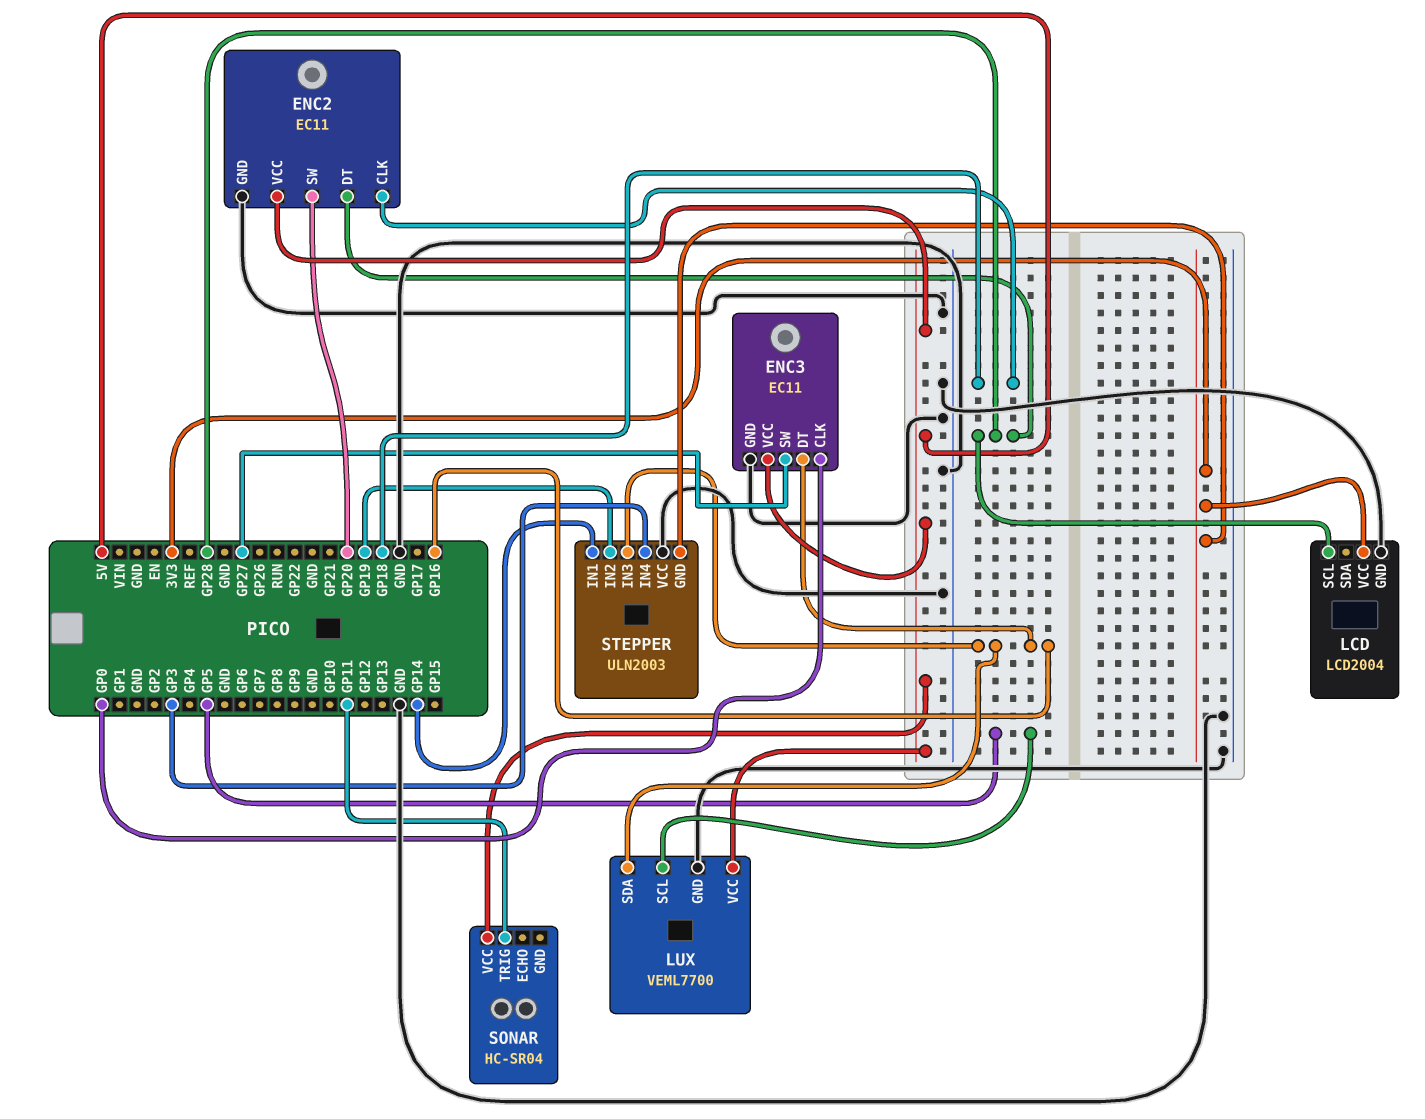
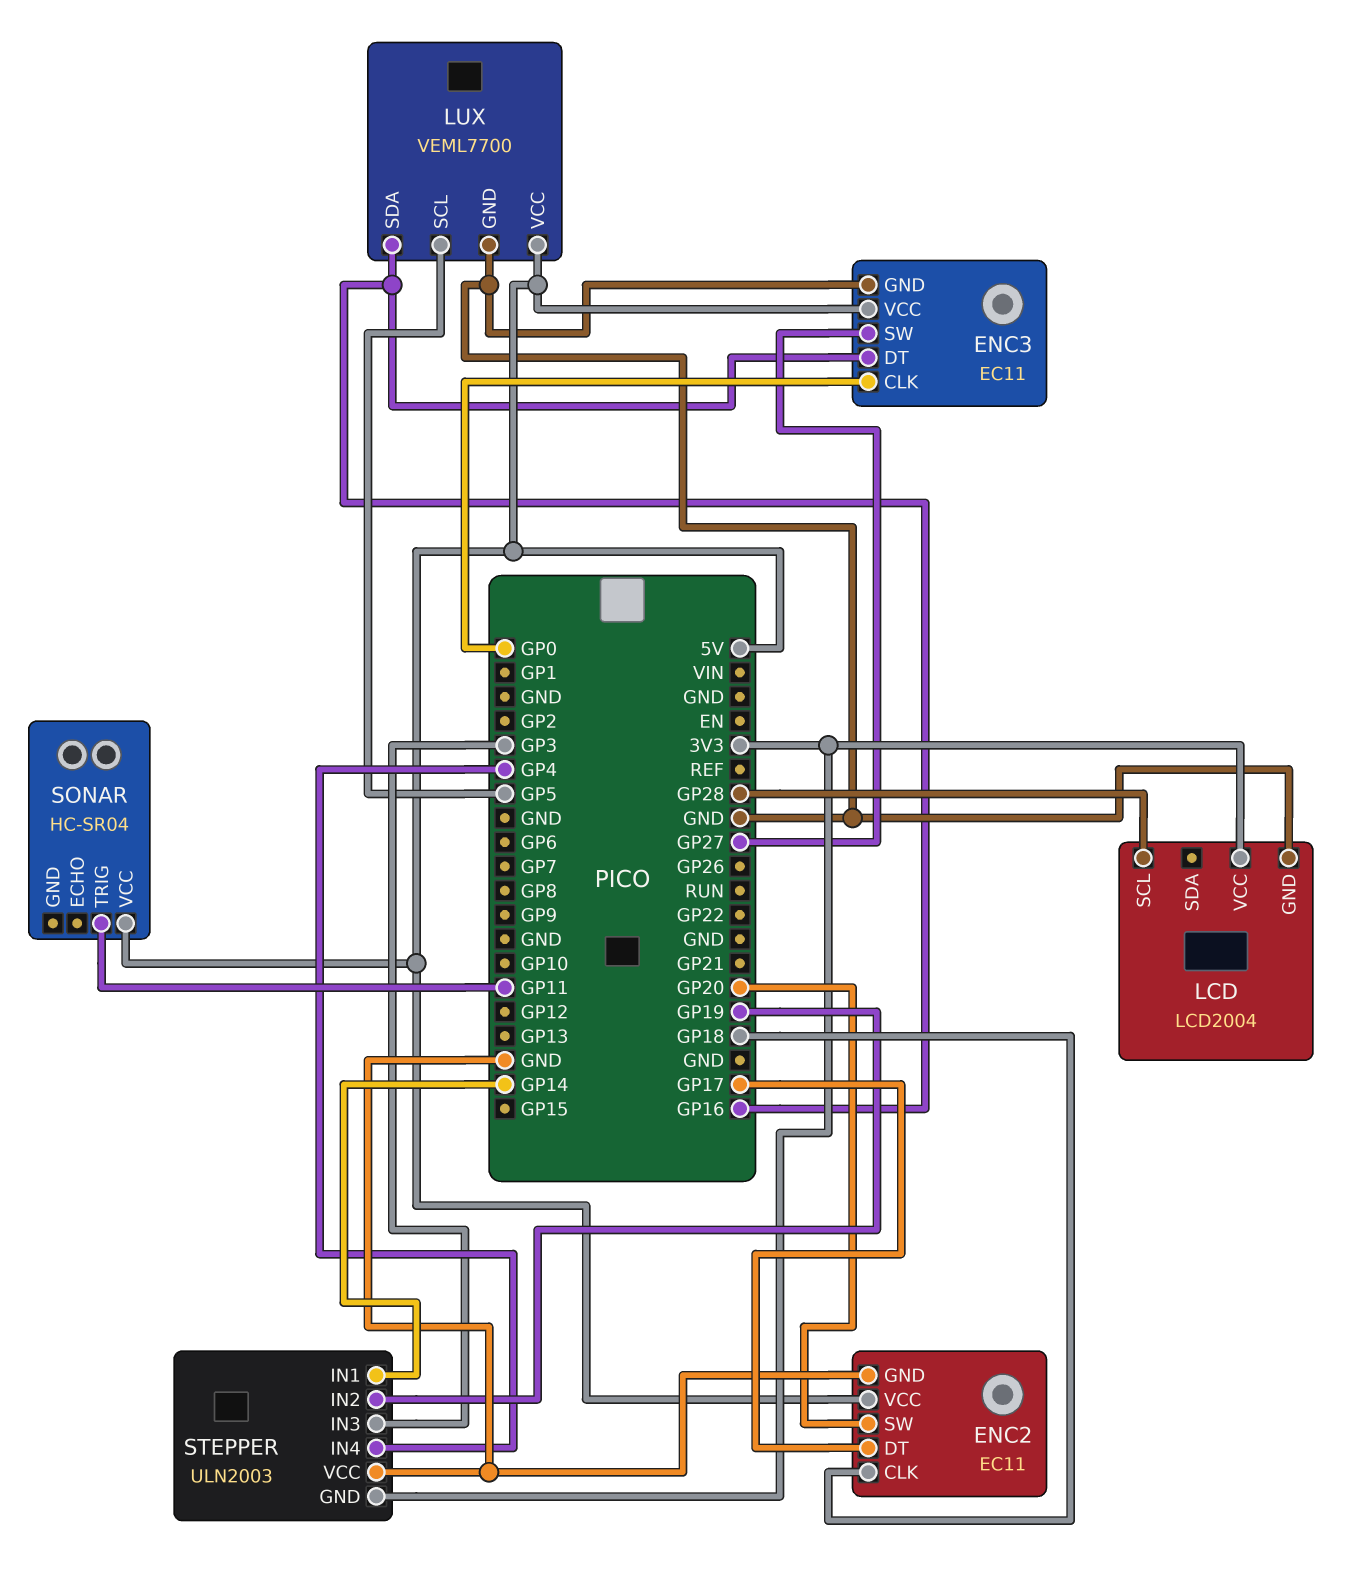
ENC2 pin DT: GP28 -> GP17
STEPPER pin IN3: GP16 -> GP3
STEPPER pin IN4: GP3 -> GP4

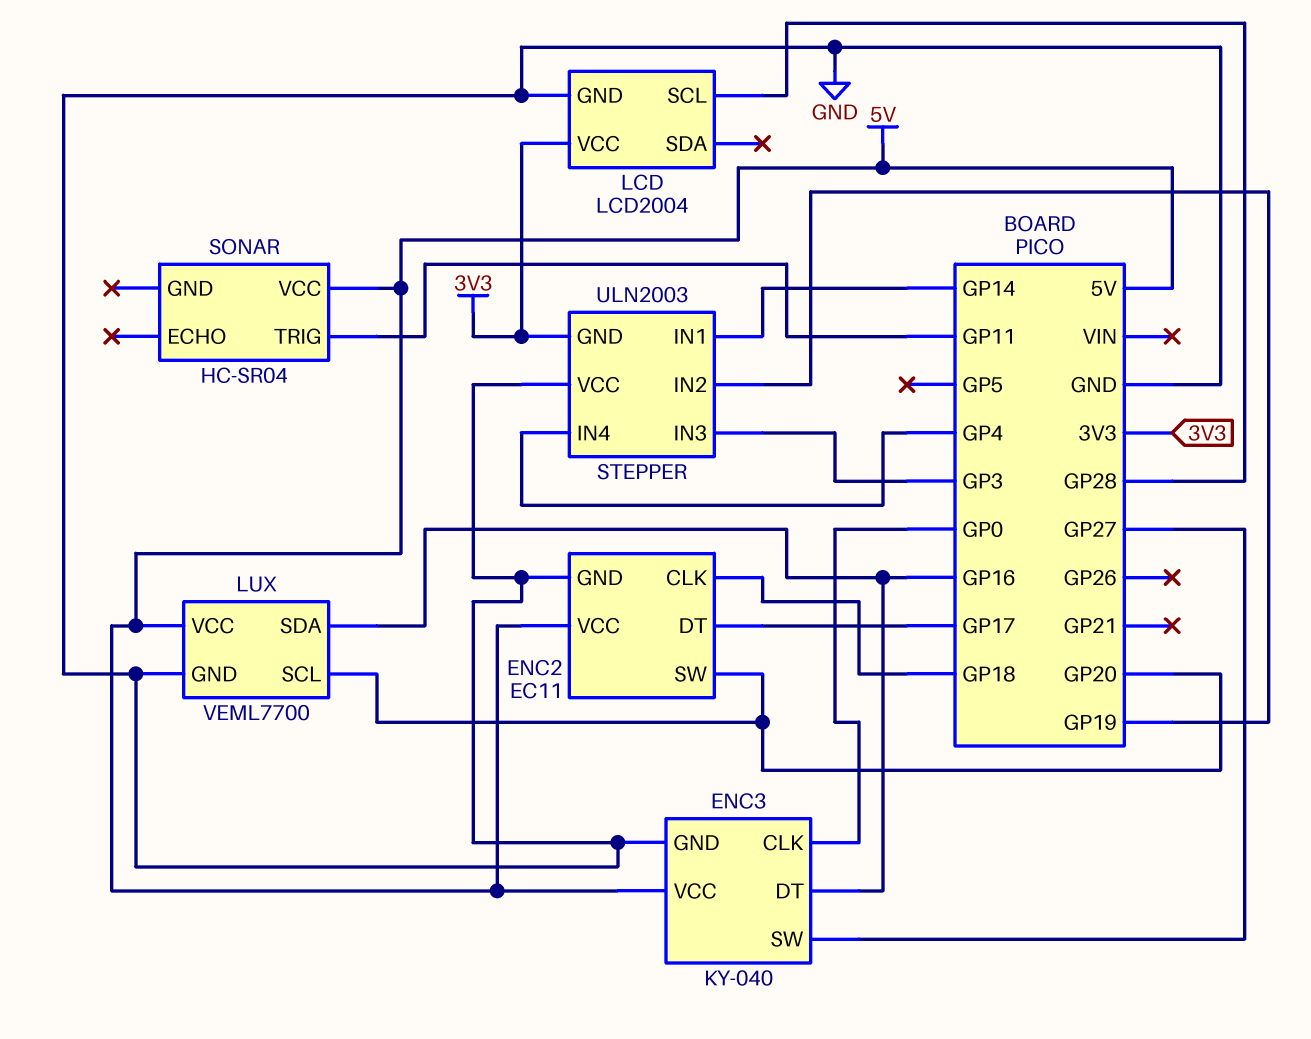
ENC3: EC11 -> KY-040
LUX pin SCL: GP5 -> GP20

